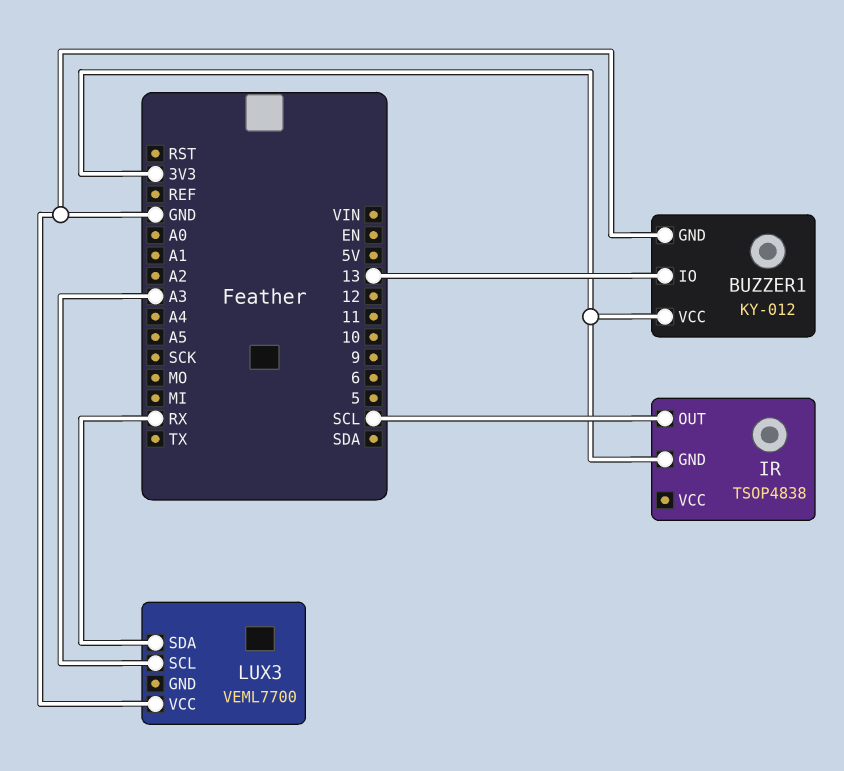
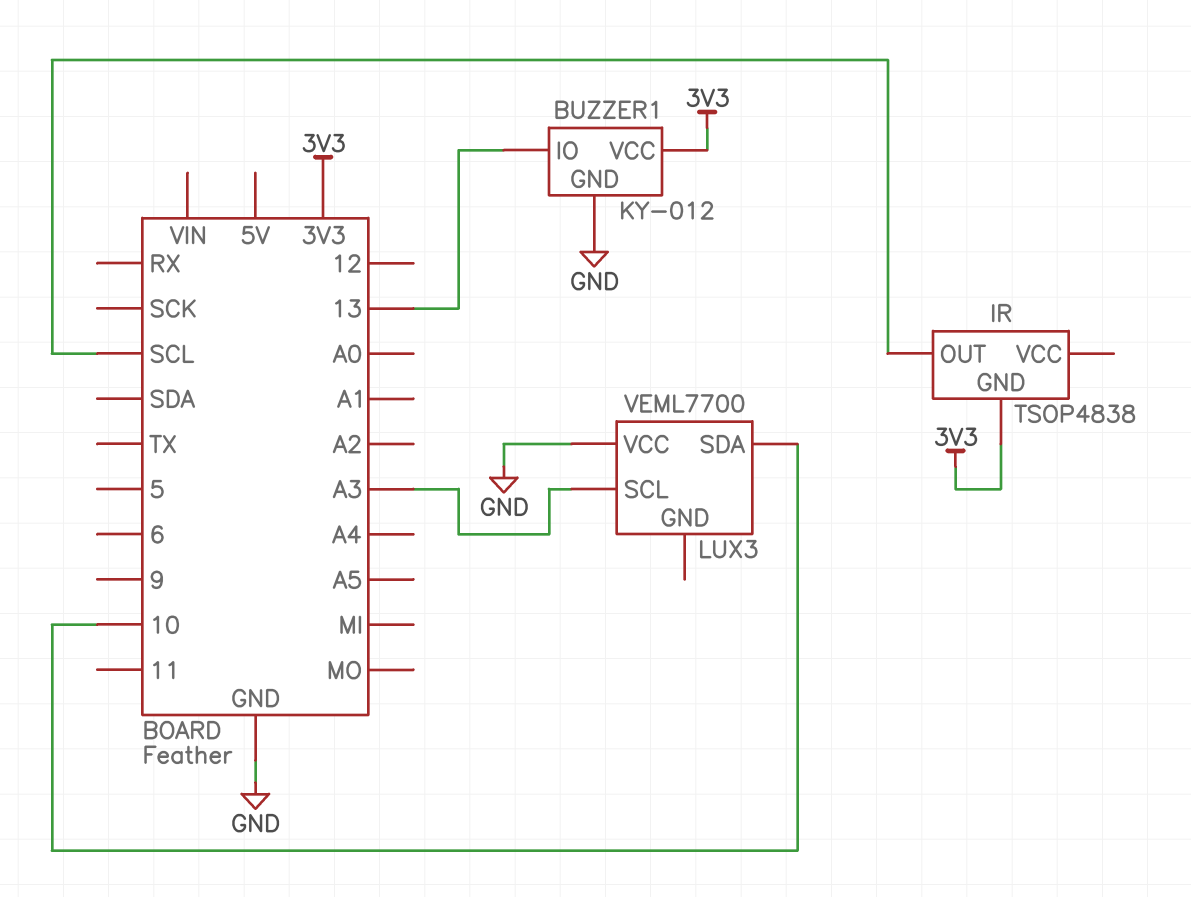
LUX3 pin SDA: RX -> 10

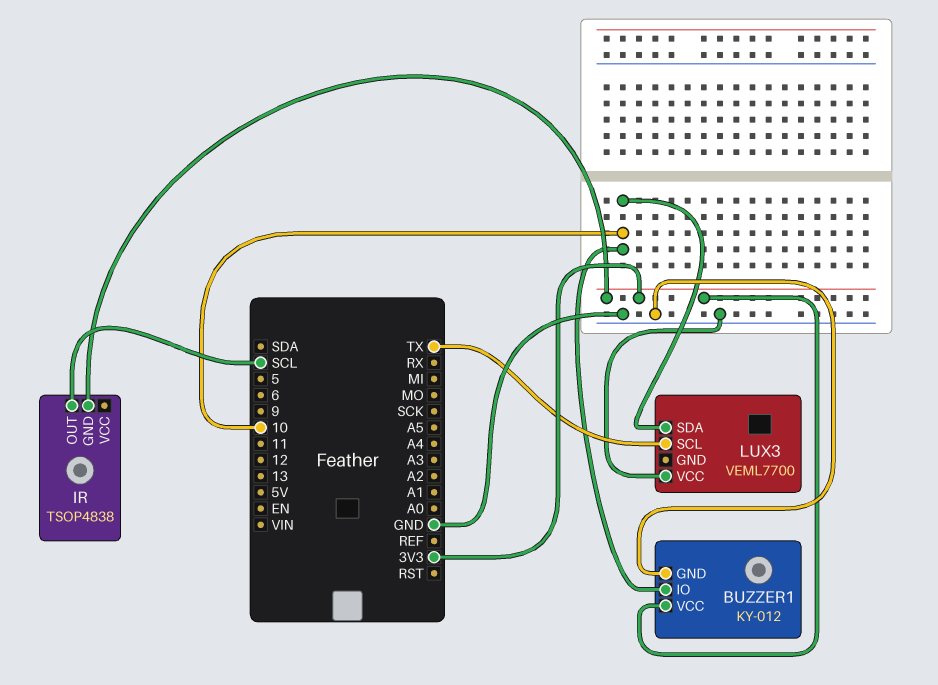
BUZZER1 pin IO: 13 -> 10
LUX3 pin SCL: A3 -> TX

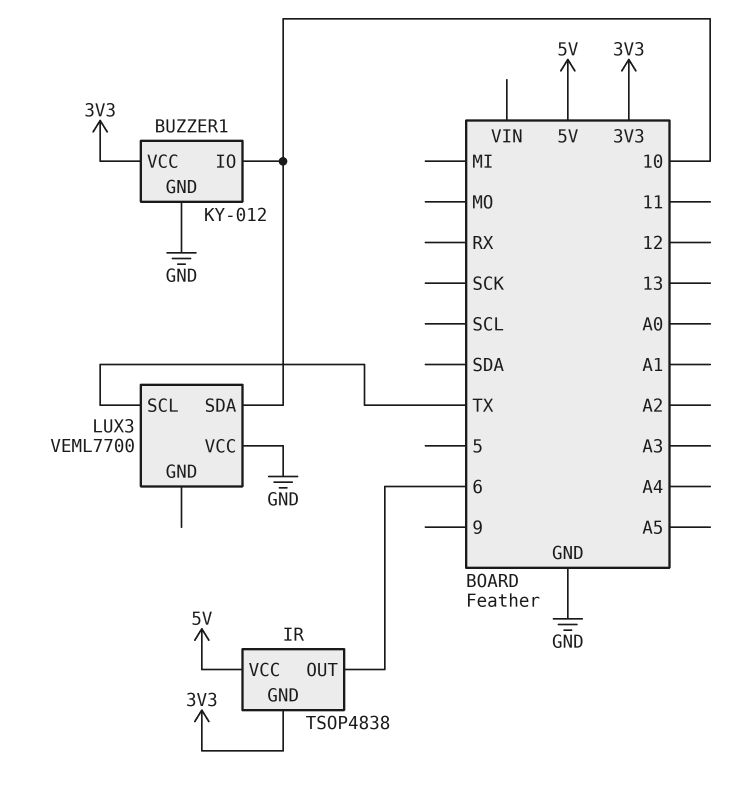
IR pin OUT: SCL -> 6
IR pin VCC: none -> 5V

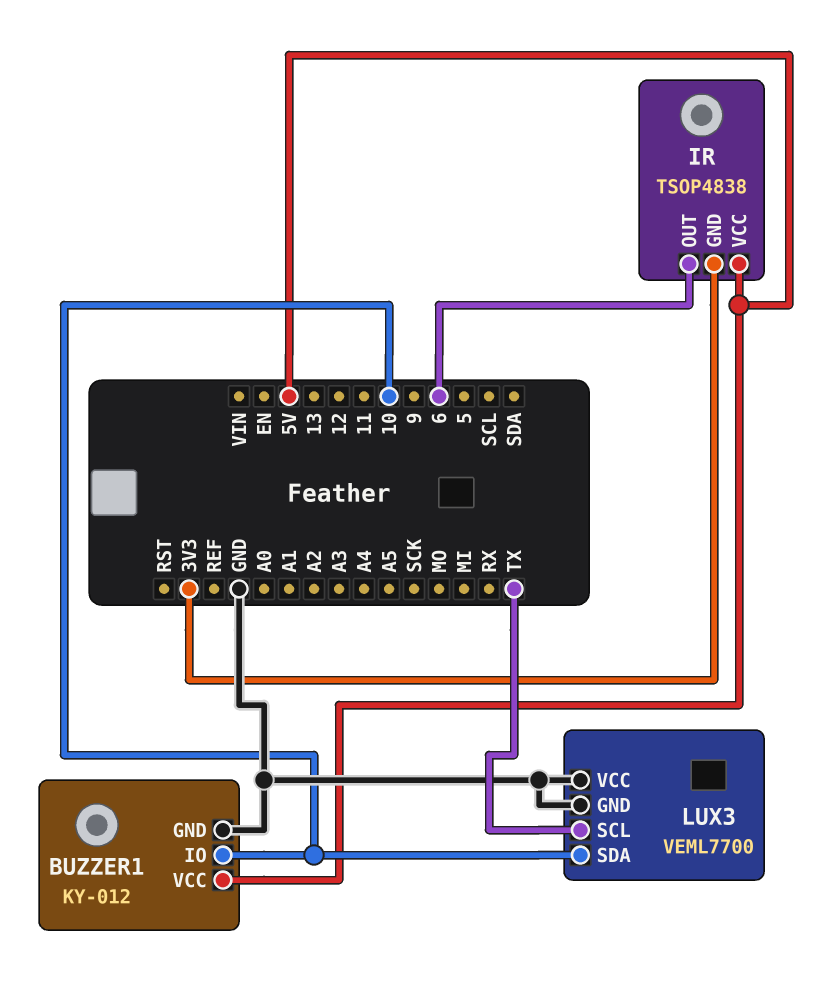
BUZZER1 pin VCC: 3V3 -> 5V
LUX3 pin GND: none -> GND

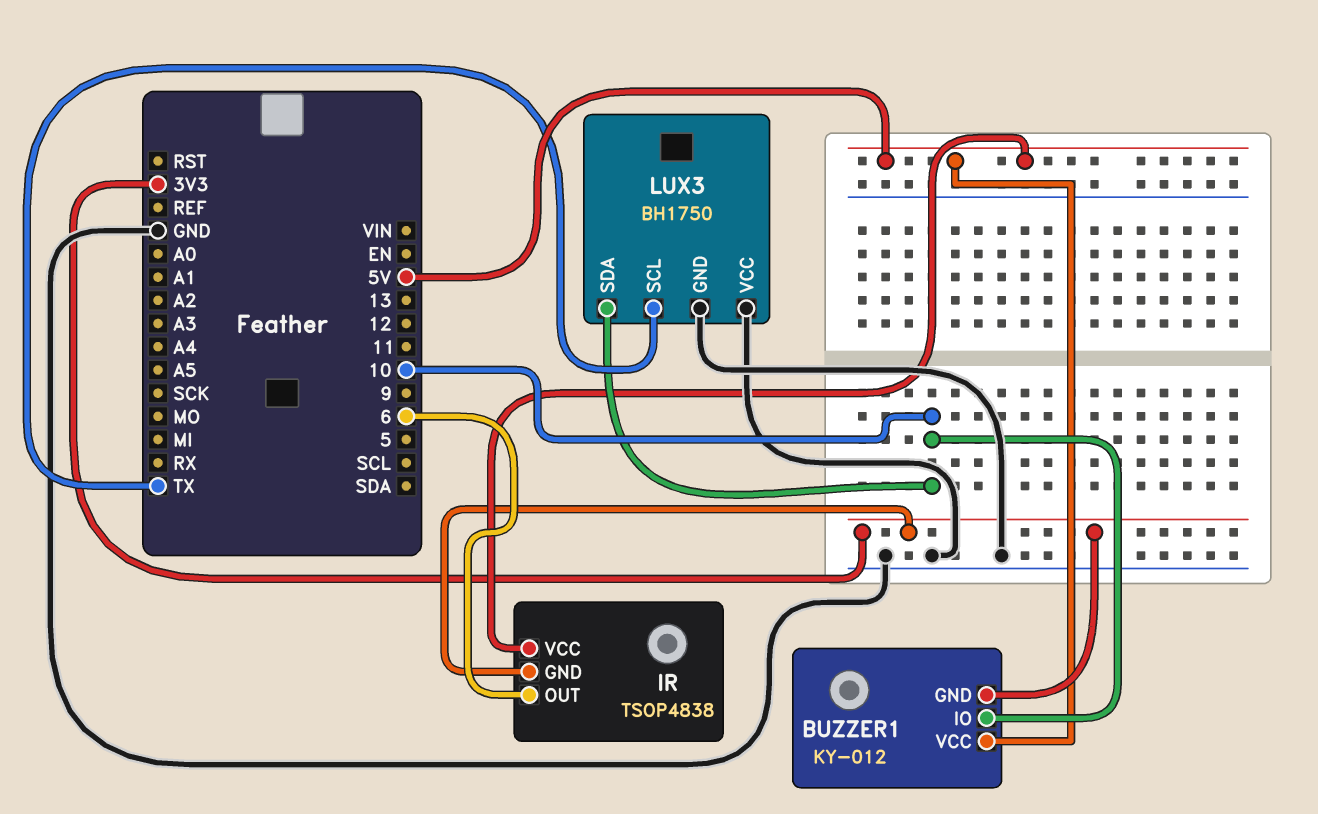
BUZZER1 pin GND: GND -> 3V3
LUX3: VEML7700 -> BH1750

